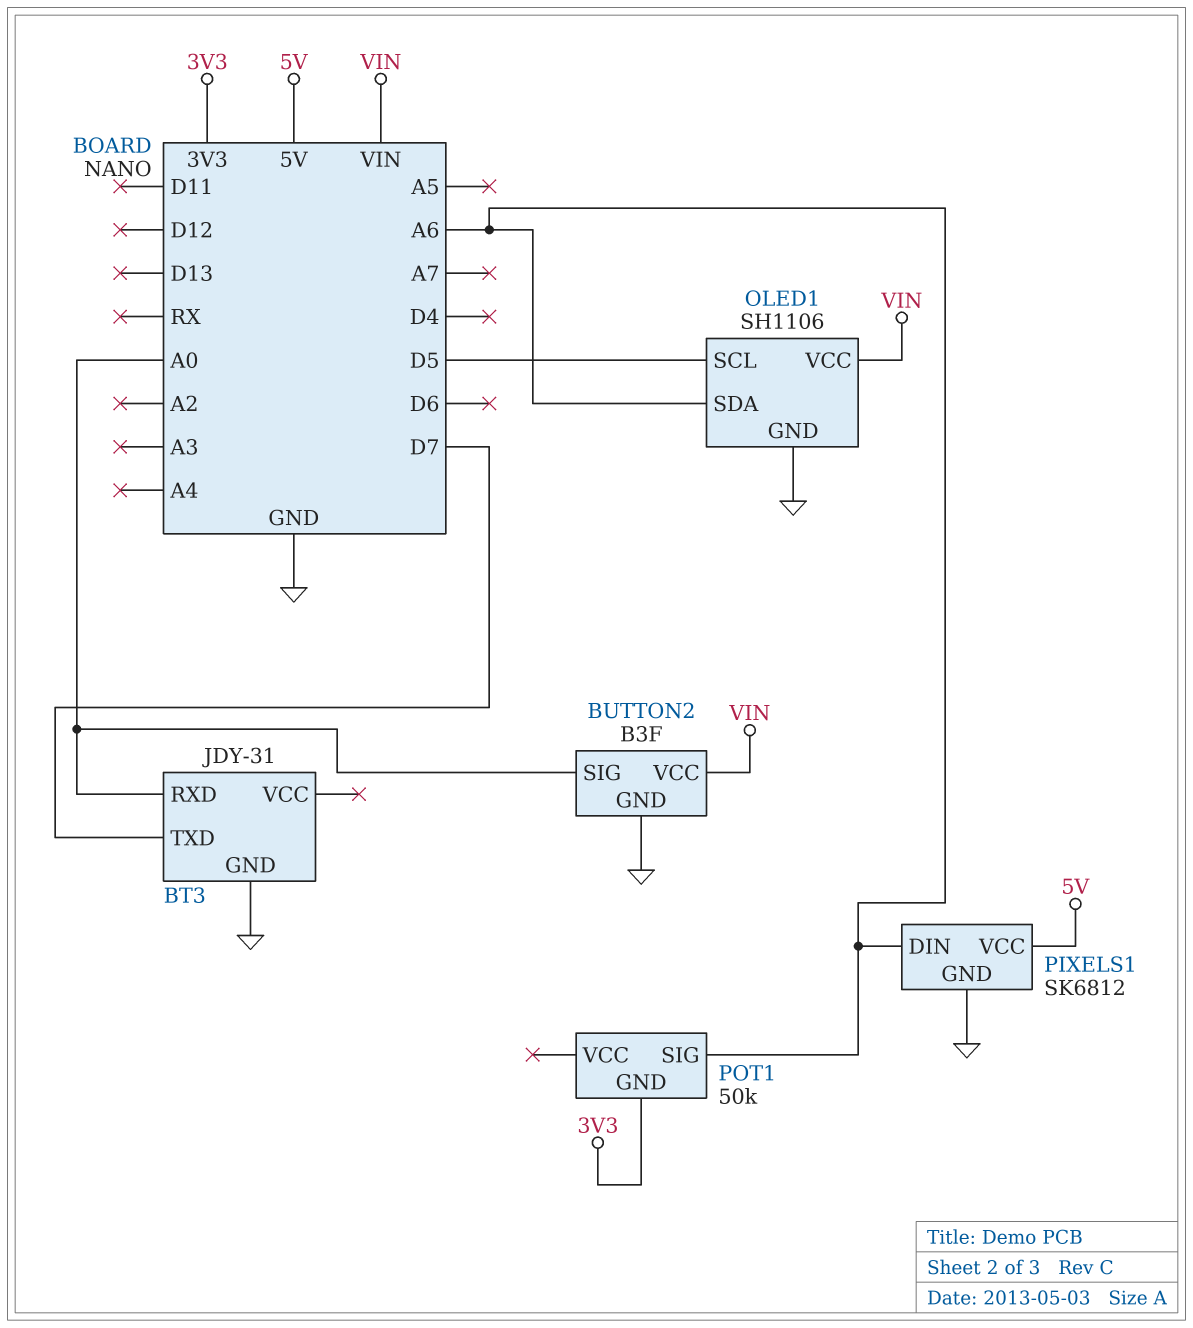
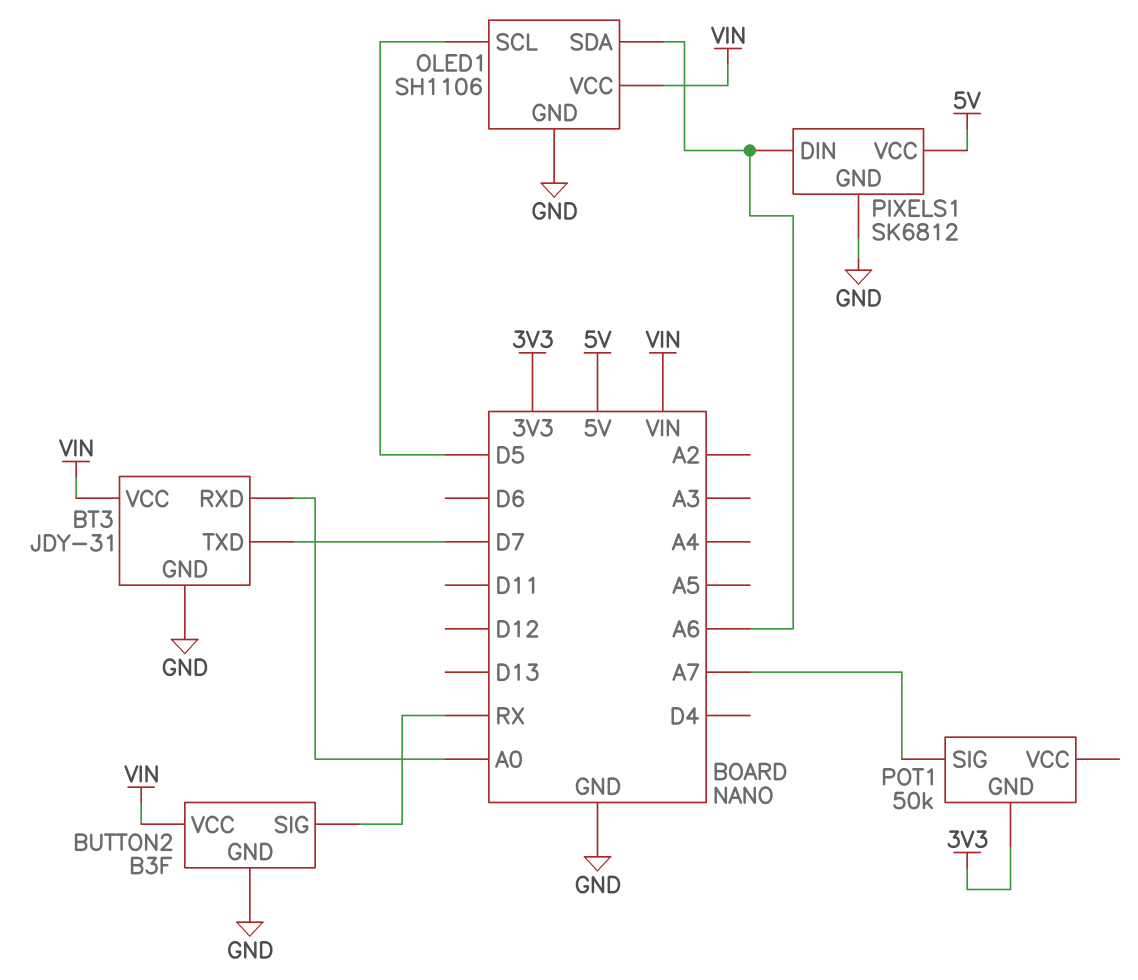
BT3 pin VCC: none -> VIN
BUTTON2 pin SIG: A0 -> RX
POT1 pin SIG: A6 -> A7

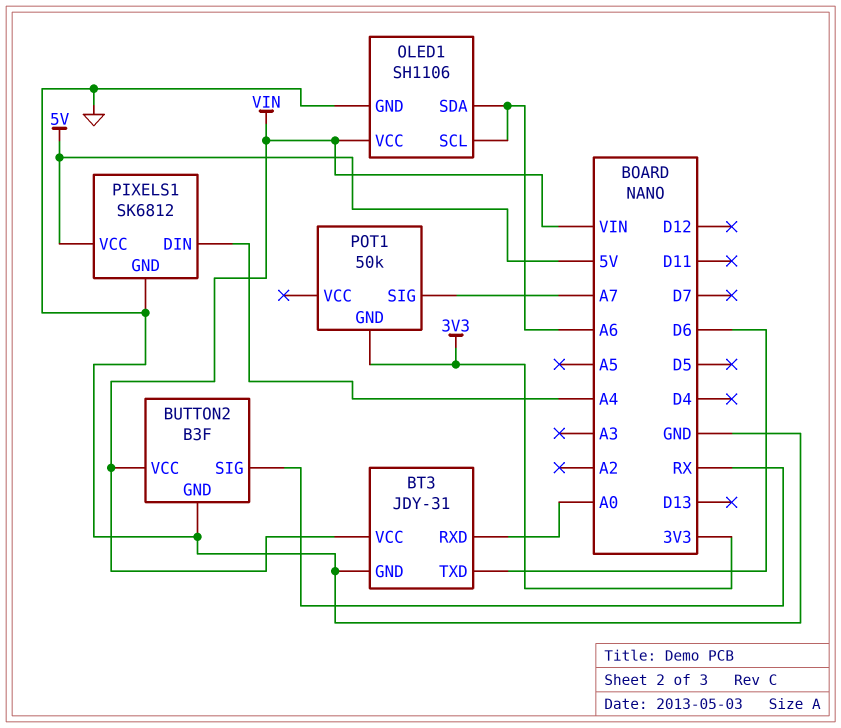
BT3 pin TXD: D7 -> D6
OLED1 pin SCL: D5 -> A6
PIXELS1 pin DIN: A6 -> A4

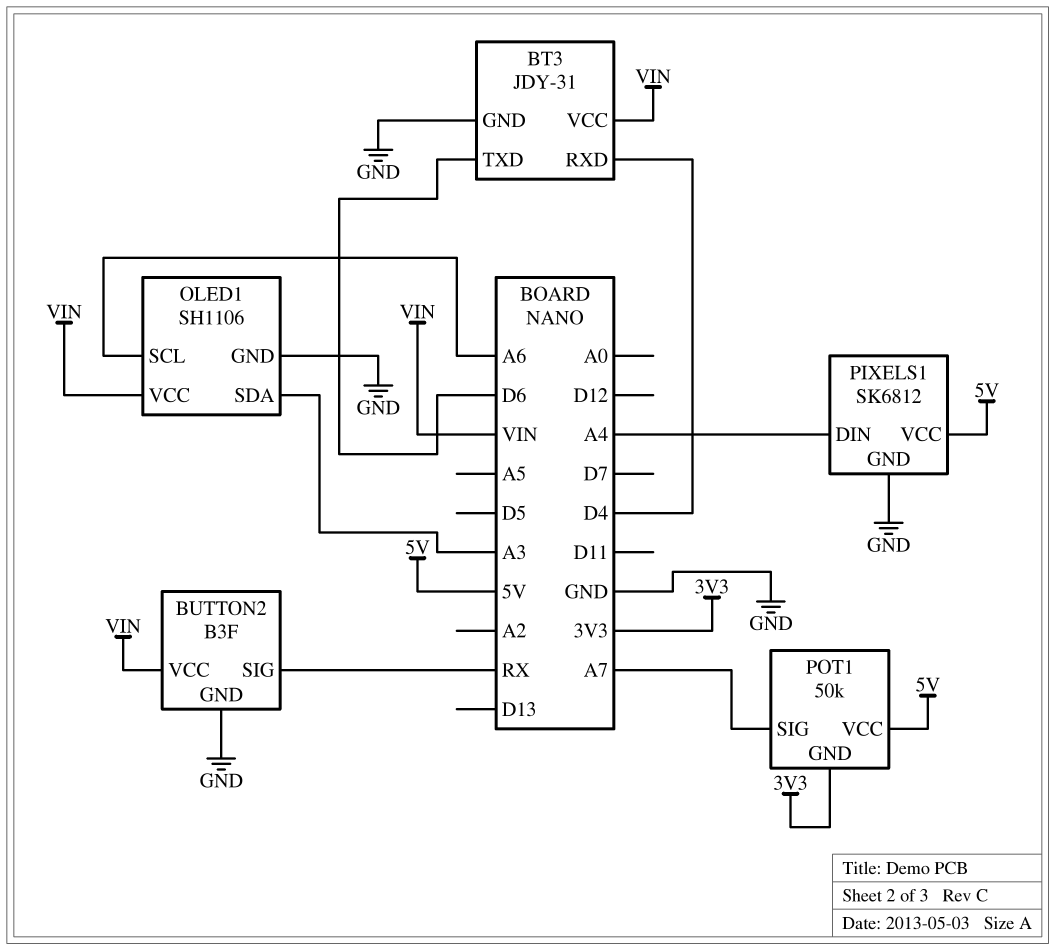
BT3 pin RXD: A0 -> D4
OLED1 pin SDA: A6 -> A3
POT1 pin VCC: none -> 5V

